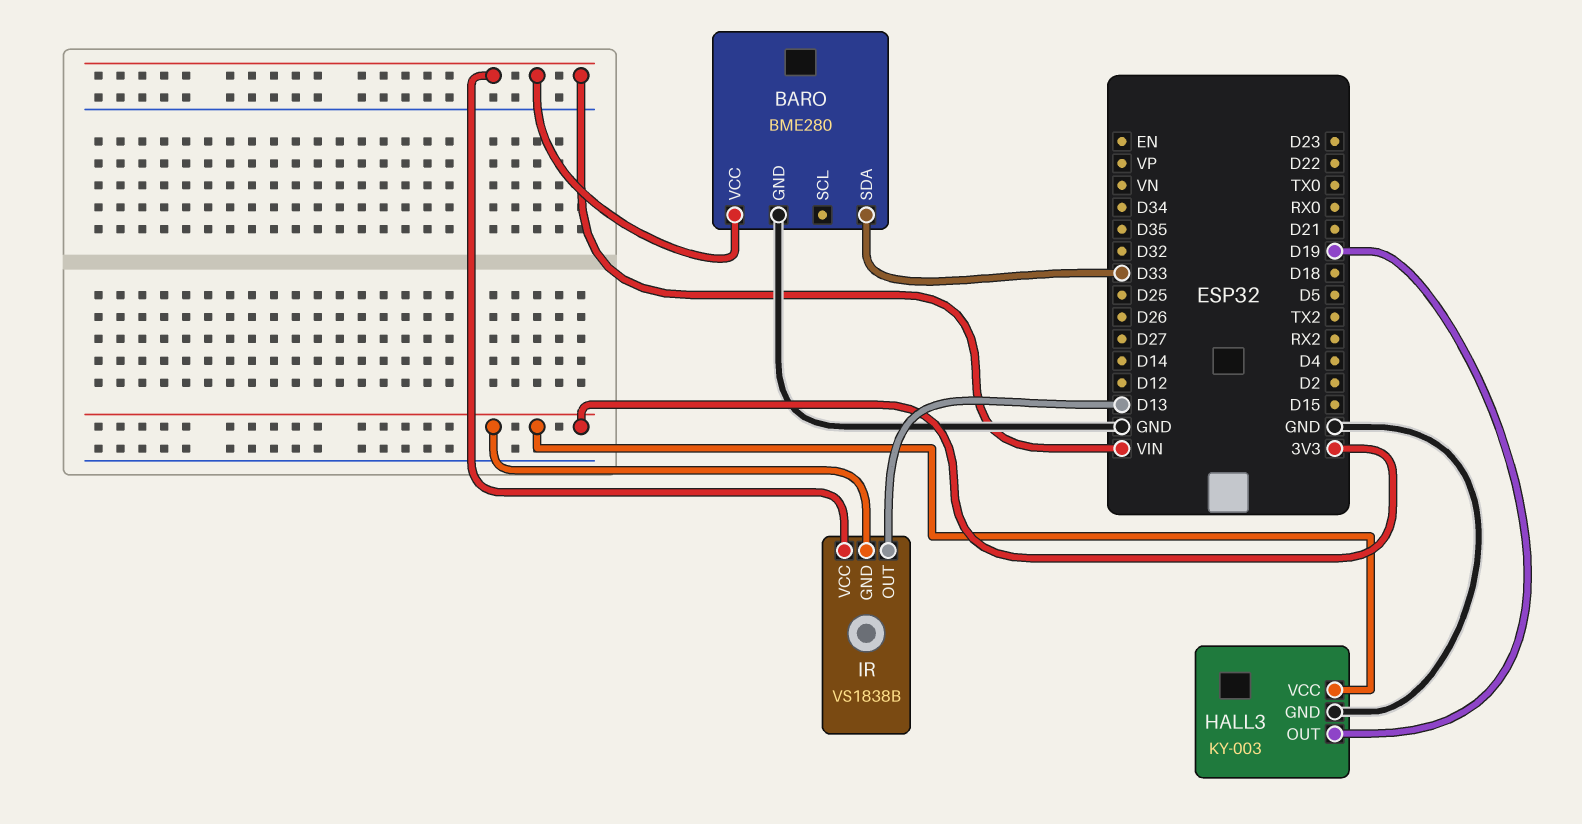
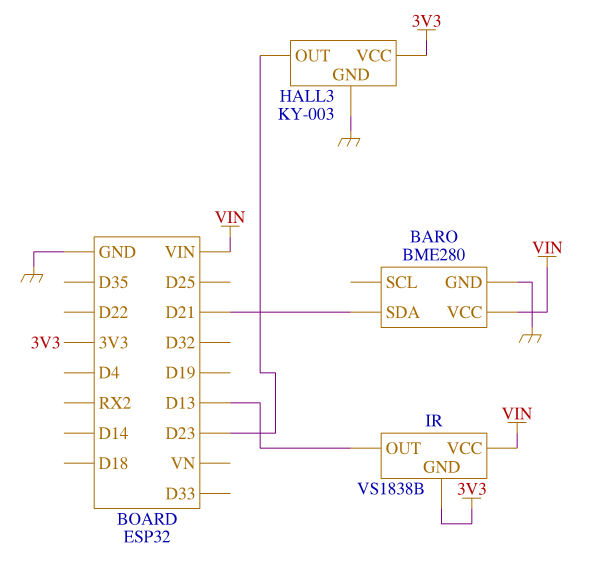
BARO pin SDA: D33 -> D21
HALL3 pin OUT: D19 -> D23

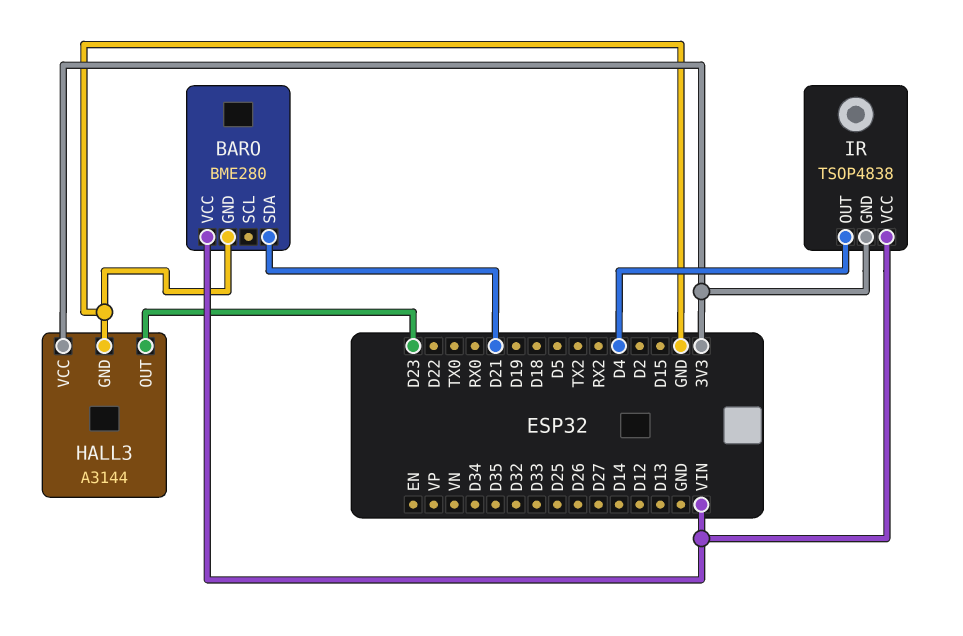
HALL3: KY-003 -> A3144
IR: VS1838B -> TSOP4838
IR pin OUT: D13 -> D4

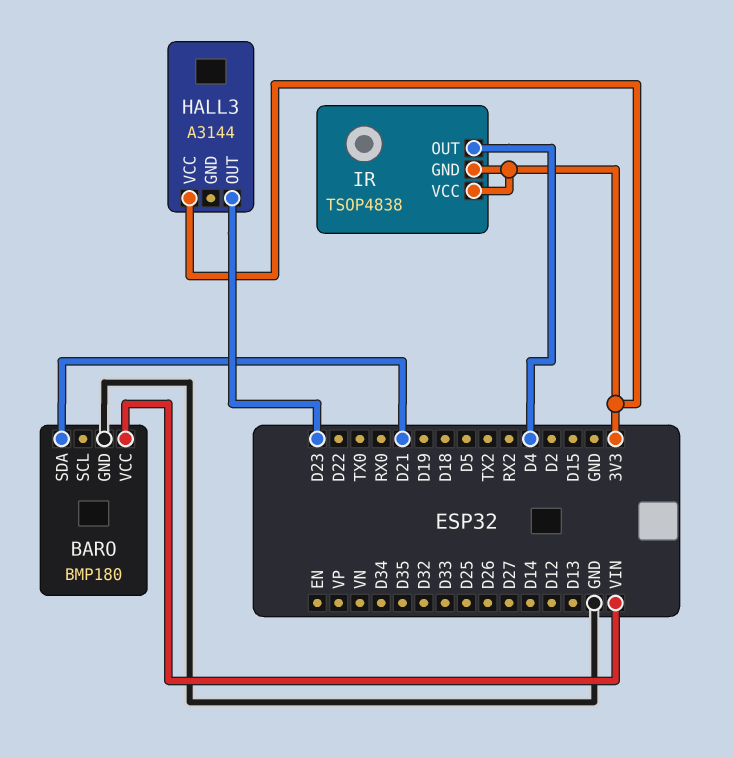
BARO: BME280 -> BMP180
HALL3 pin GND: GND -> none
IR pin VCC: VIN -> 3V3

